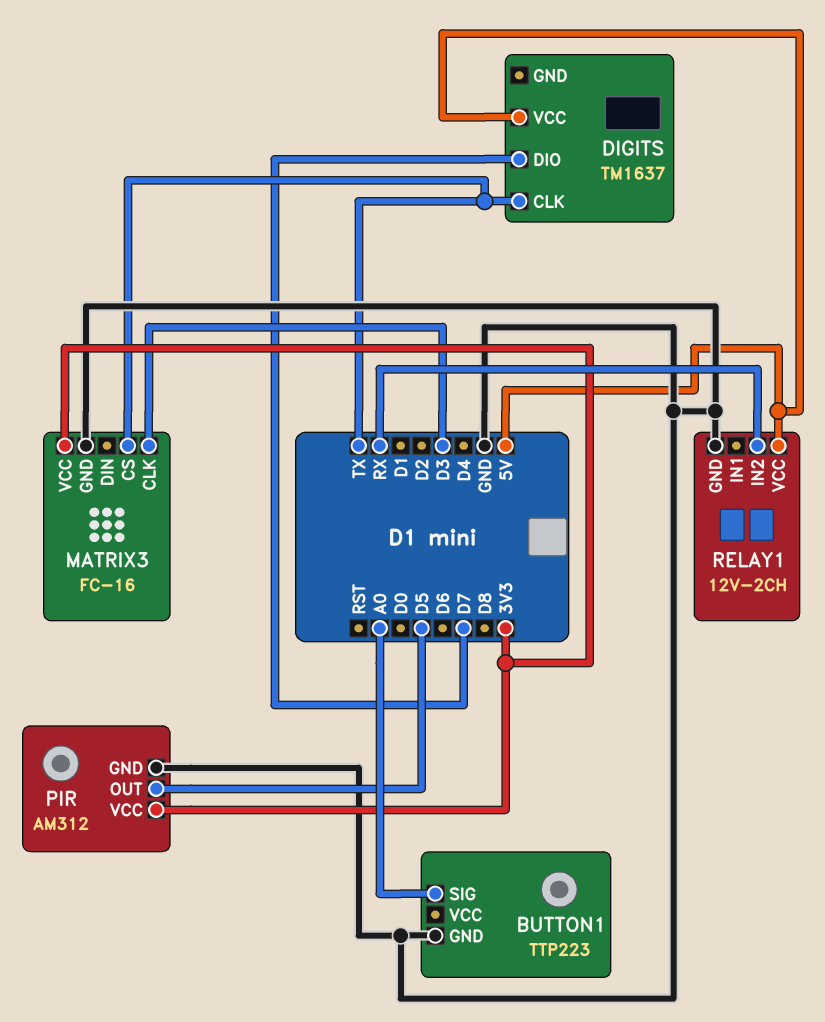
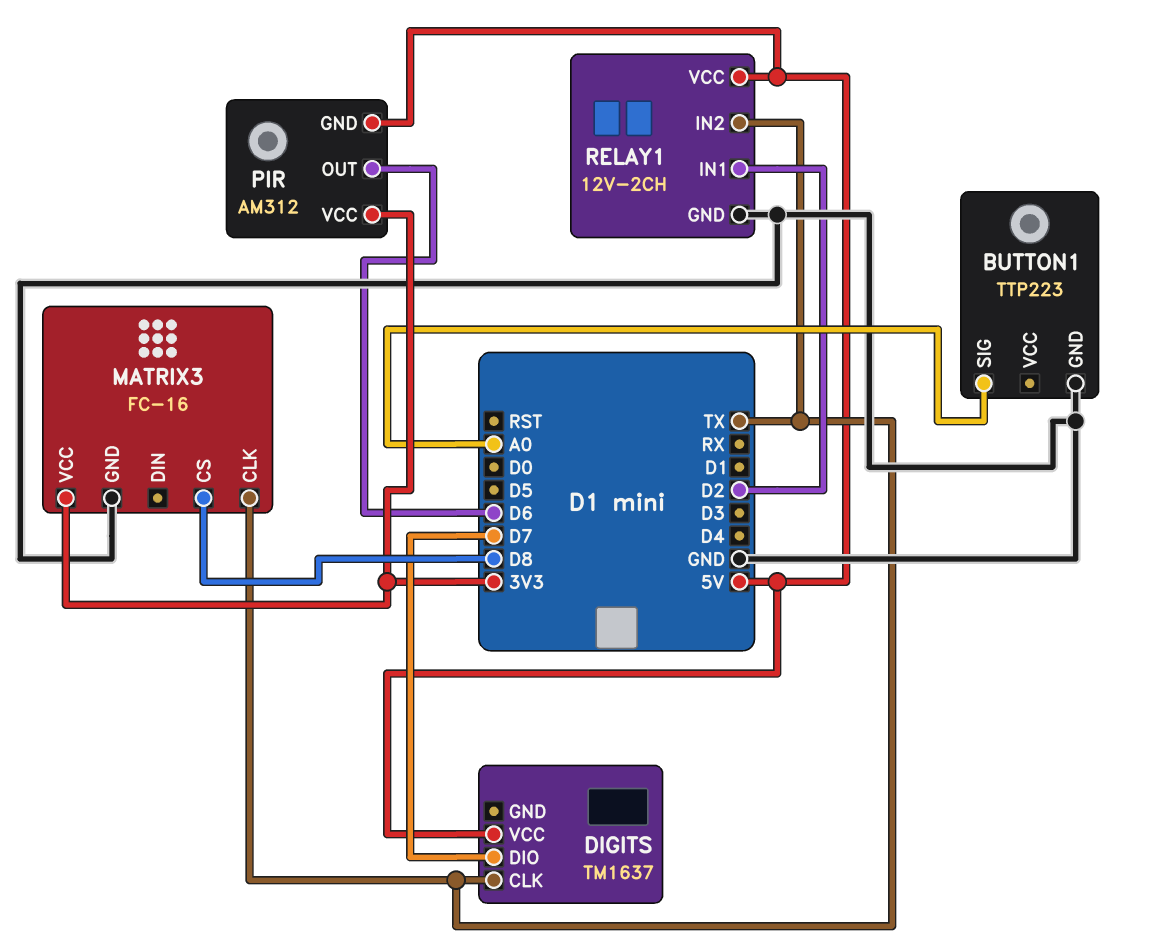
MATRIX3 pin CLK: D3 -> TX
MATRIX3 pin CS: TX -> D8
PIR pin GND: GND -> 5V
PIR pin OUT: D5 -> D6
RELAY1 pin IN1: none -> D2
RELAY1 pin IN2: RX -> TX

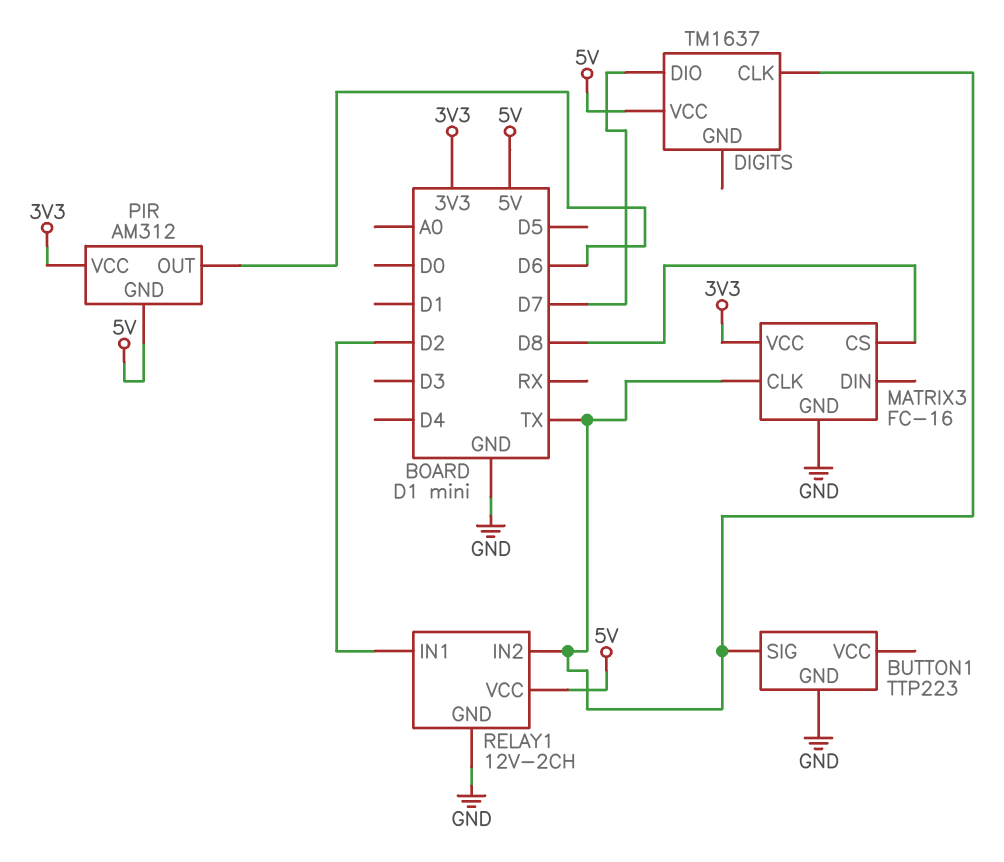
BUTTON1 pin SIG: A0 -> TX

